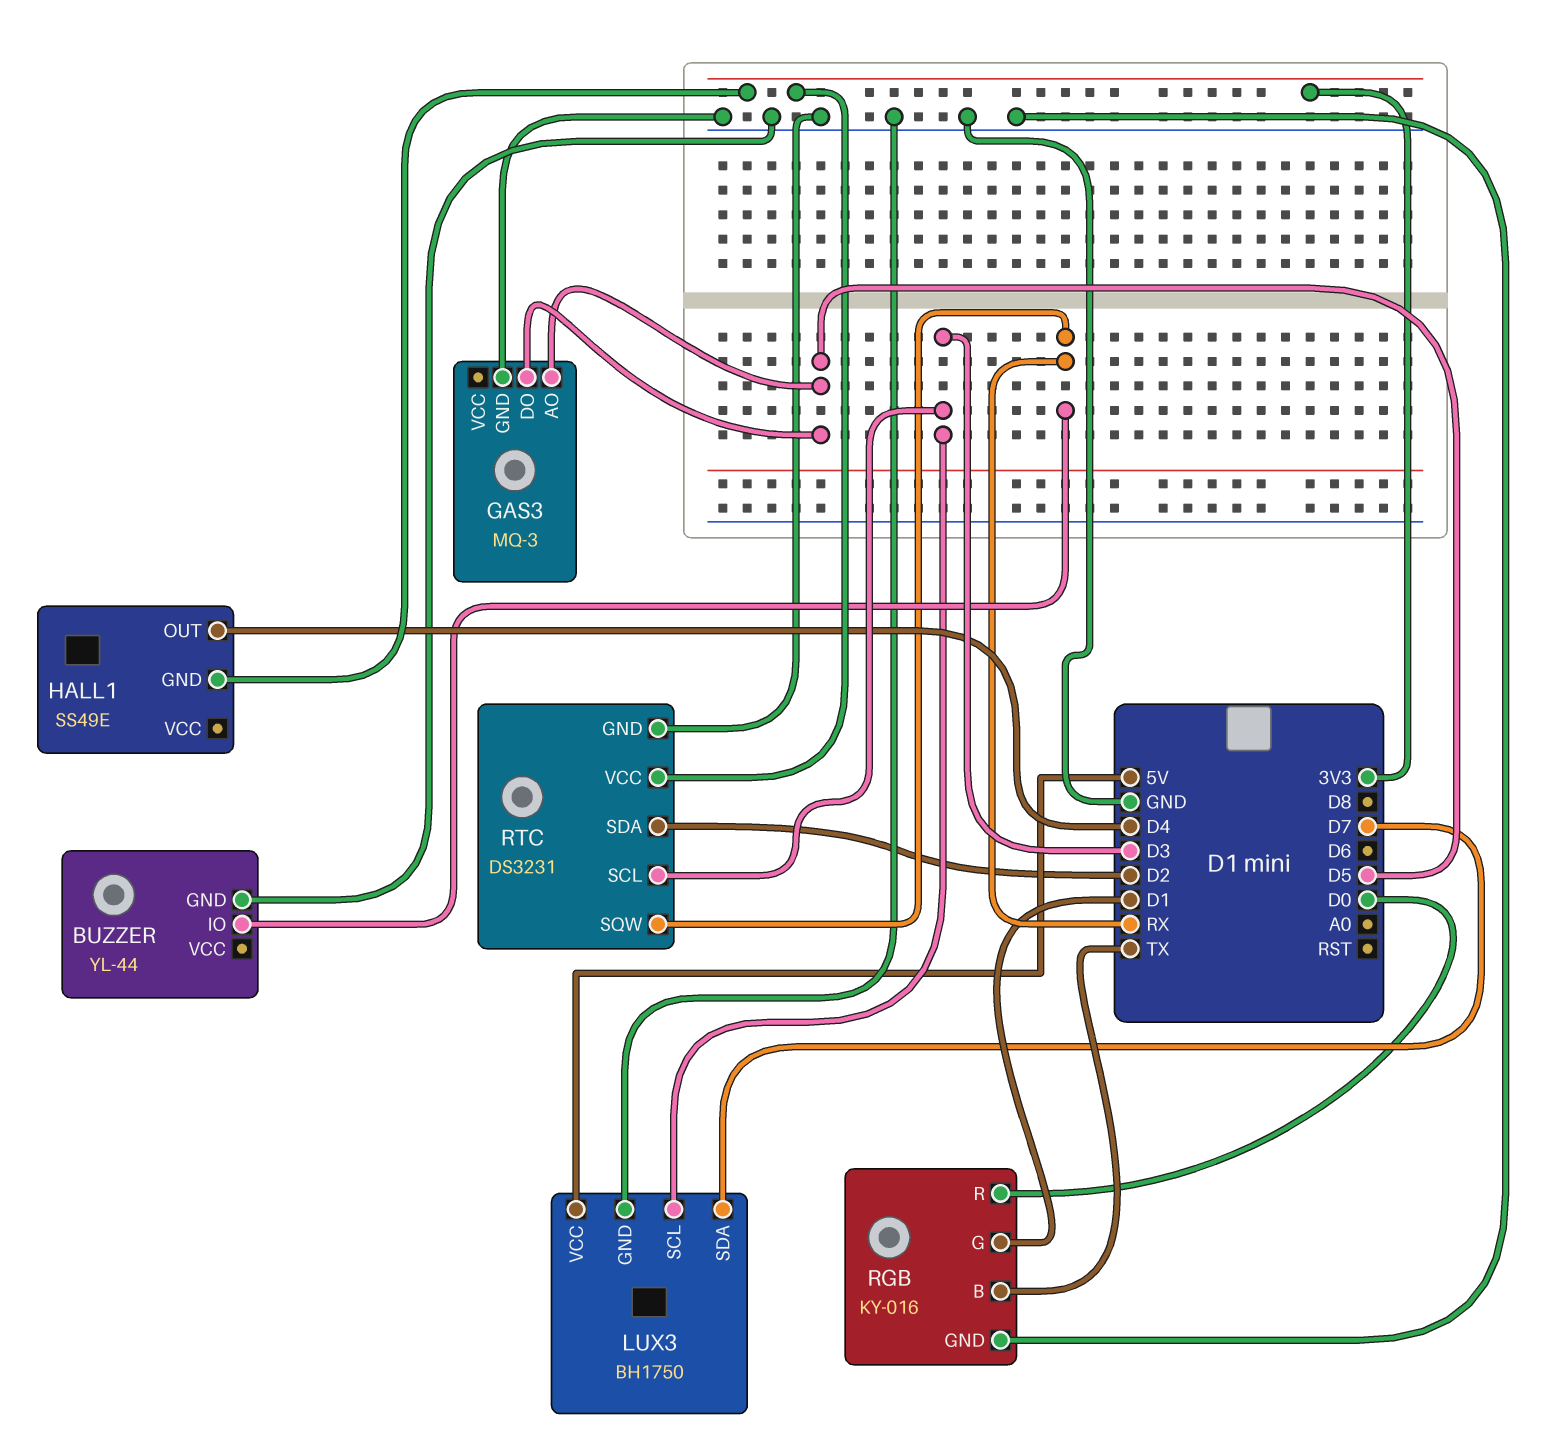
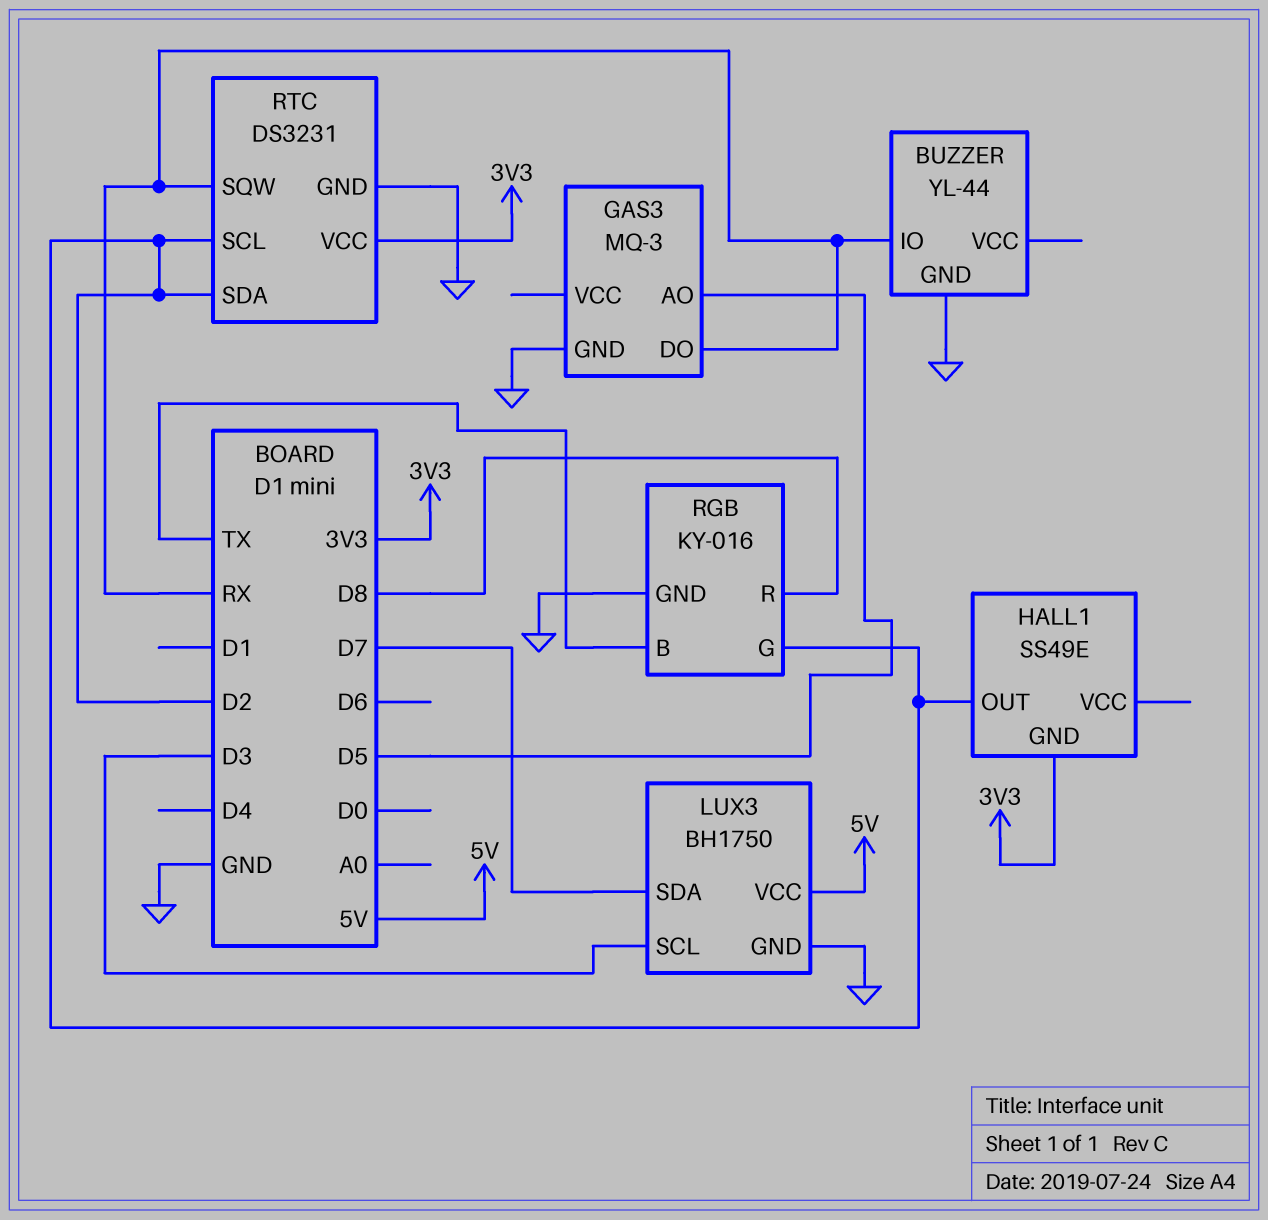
GAS3 pin DO: D5 -> RX
HALL1 pin OUT: D4 -> D2
RGB pin G: D1 -> D2
RGB pin R: D0 -> D8
RTC pin SCL: D3 -> D2

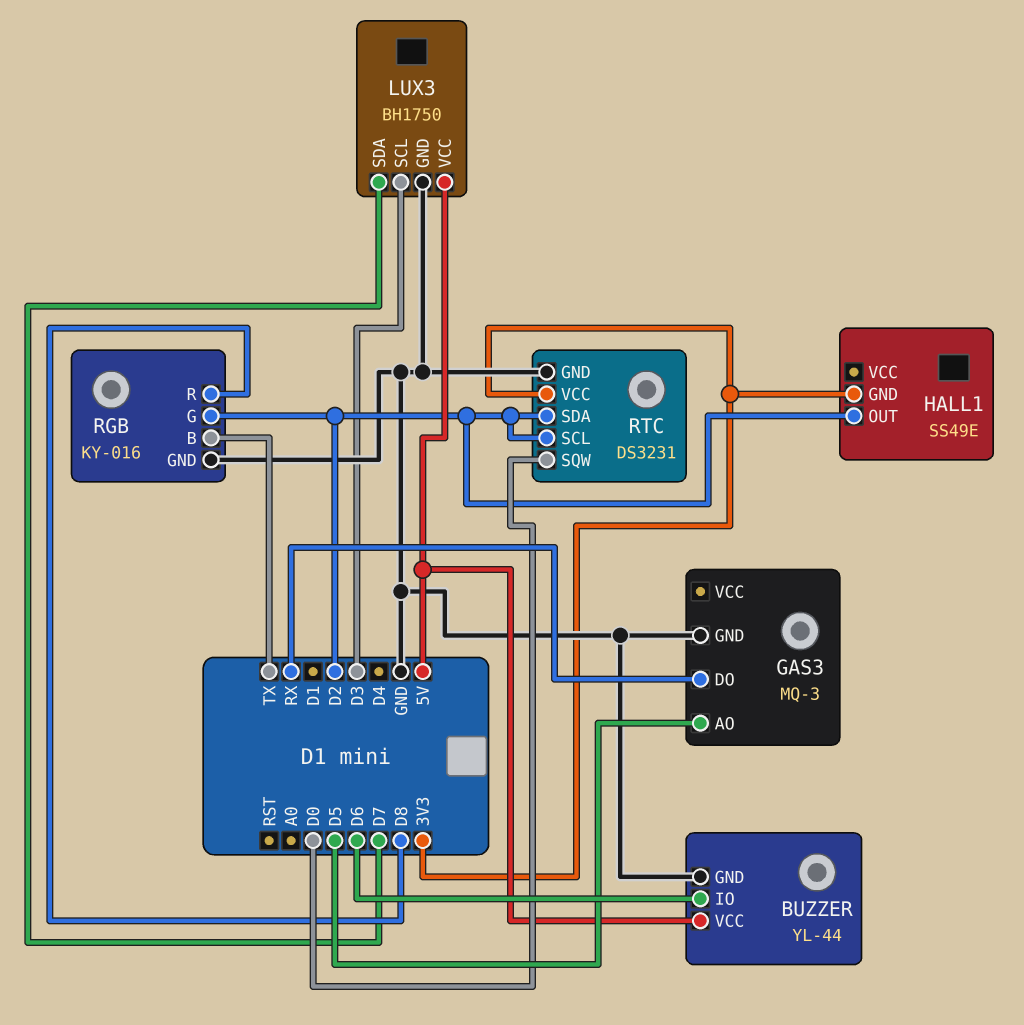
BUZZER pin IO: RX -> D6
BUZZER pin VCC: none -> 5V
RTC pin SQW: RX -> D0

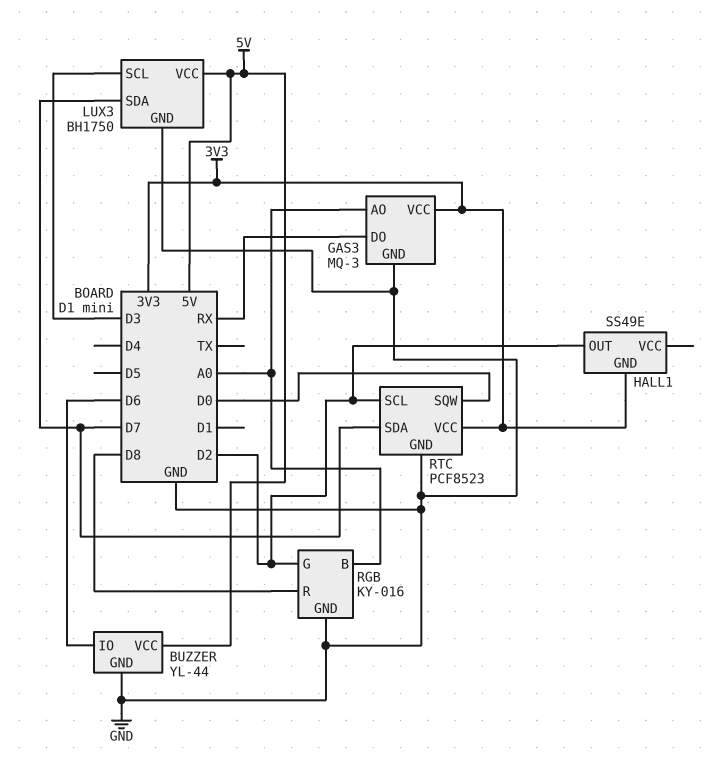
GAS3 pin AO: D5 -> A0
GAS3 pin VCC: none -> 3V3
RGB pin B: TX -> A0
RTC: DS3231 -> PCF8523
RTC pin SDA: D2 -> D7

